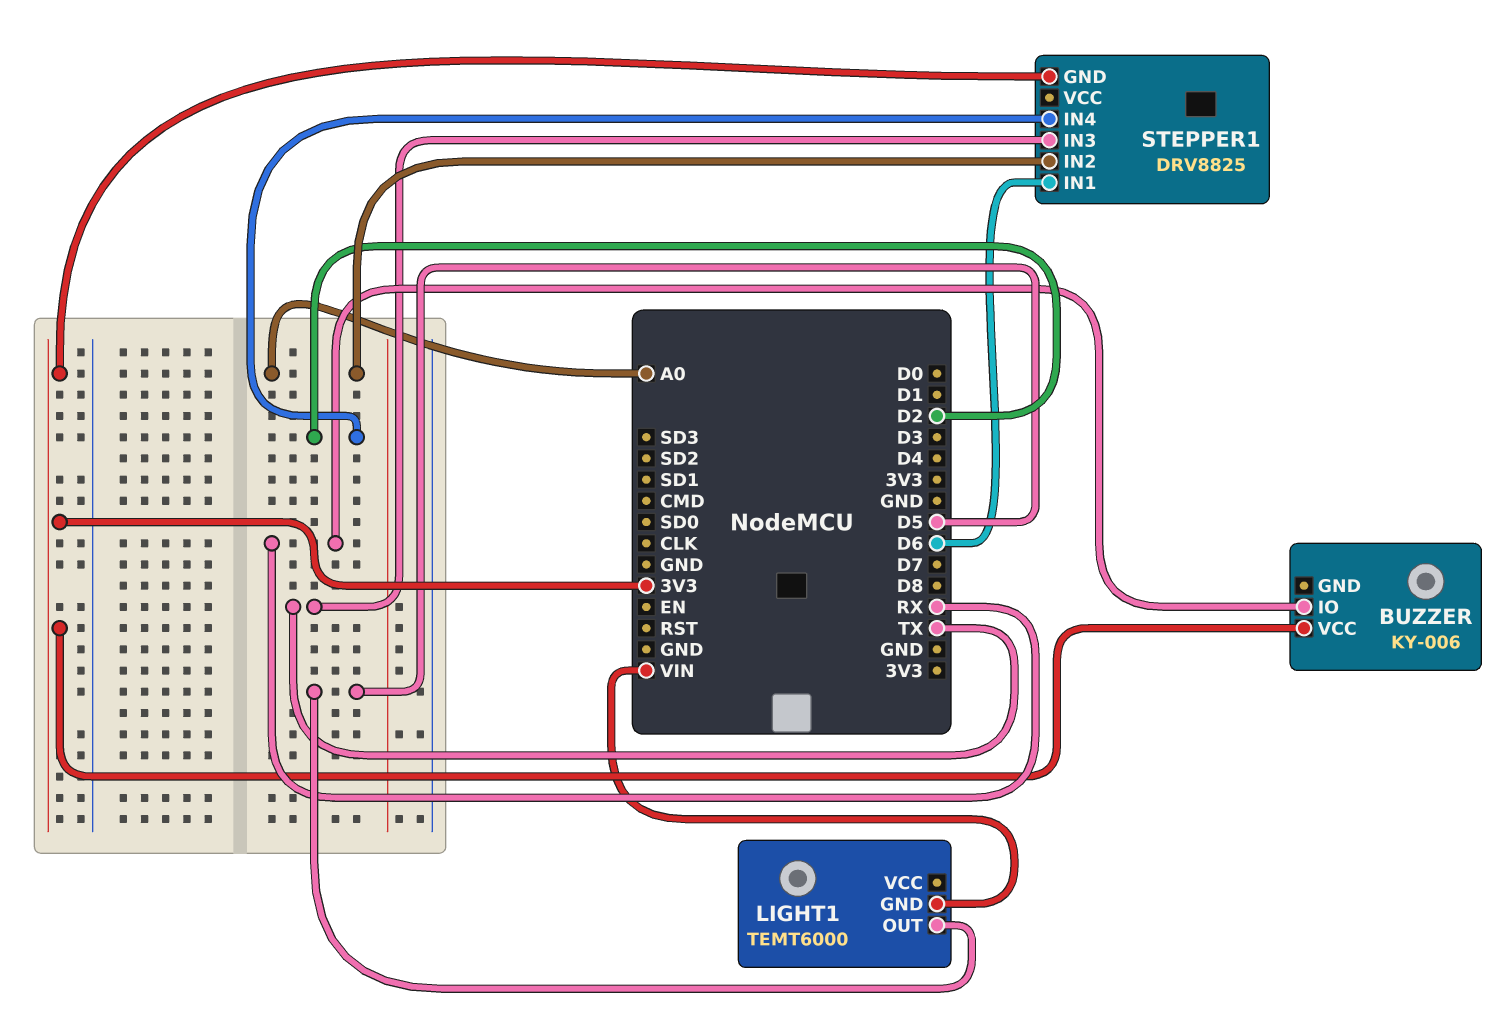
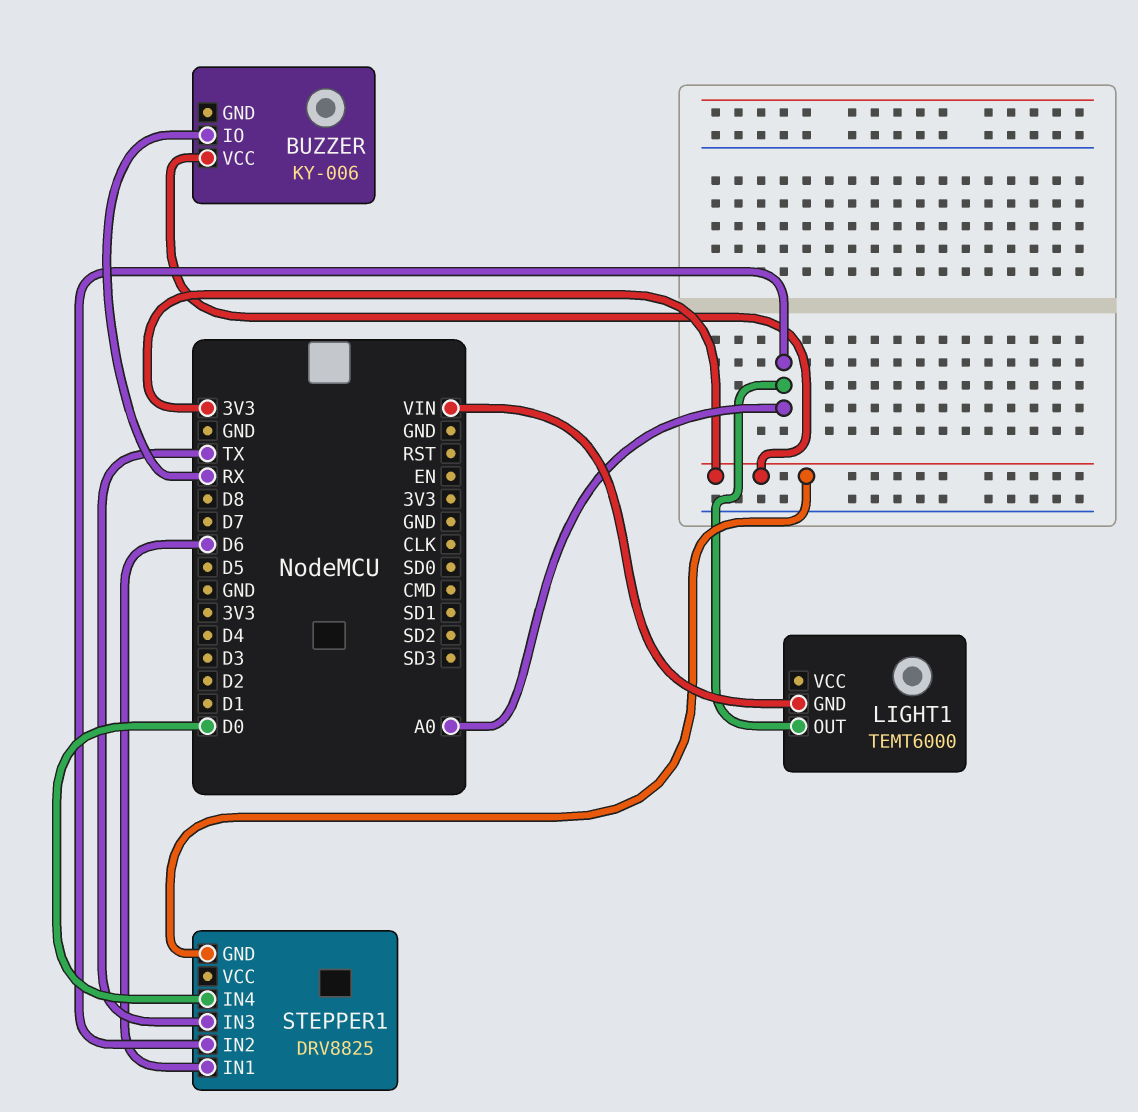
LIGHT1 pin OUT: D5 -> A0
STEPPER1 pin IN4: D2 -> D0

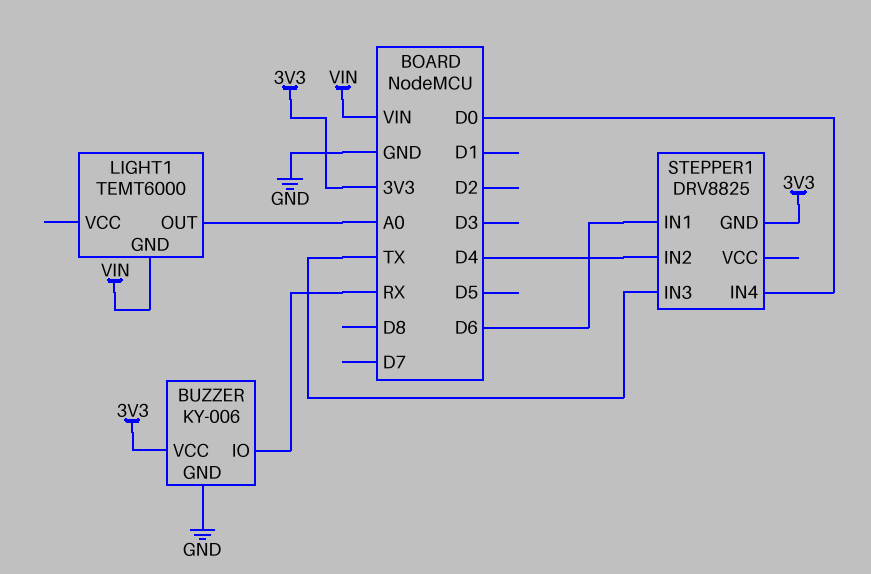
BUZZER pin GND: none -> GND
STEPPER1 pin IN2: A0 -> D4

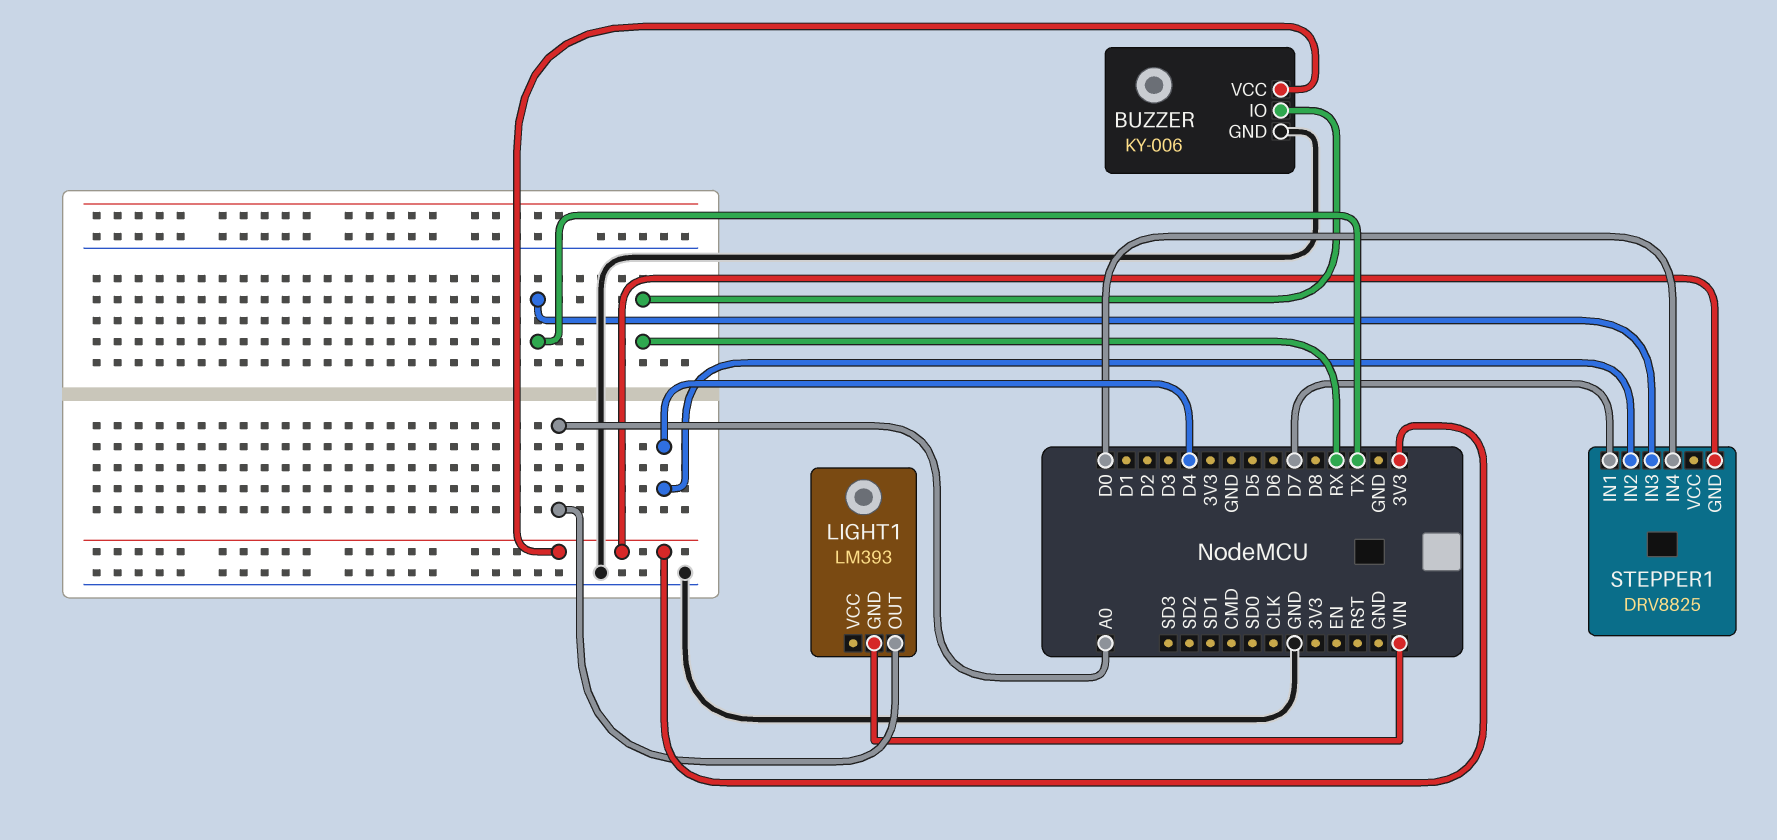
LIGHT1: TEMT6000 -> LM393
STEPPER1 pin IN1: D6 -> D7

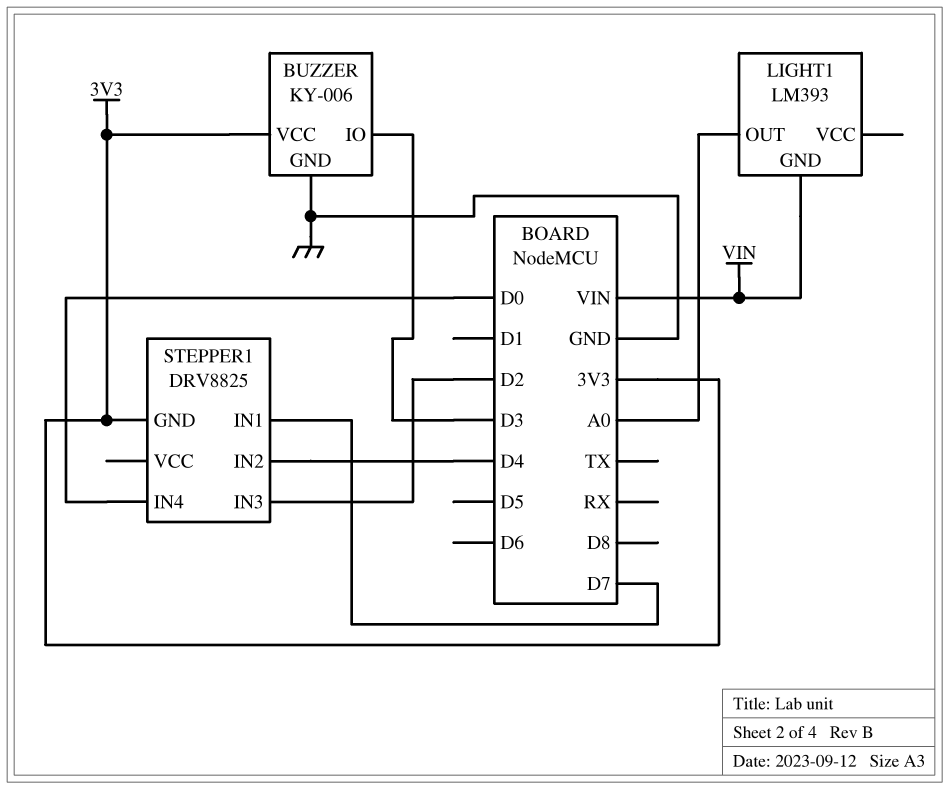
BUZZER pin IO: RX -> D3
STEPPER1 pin IN3: TX -> D2

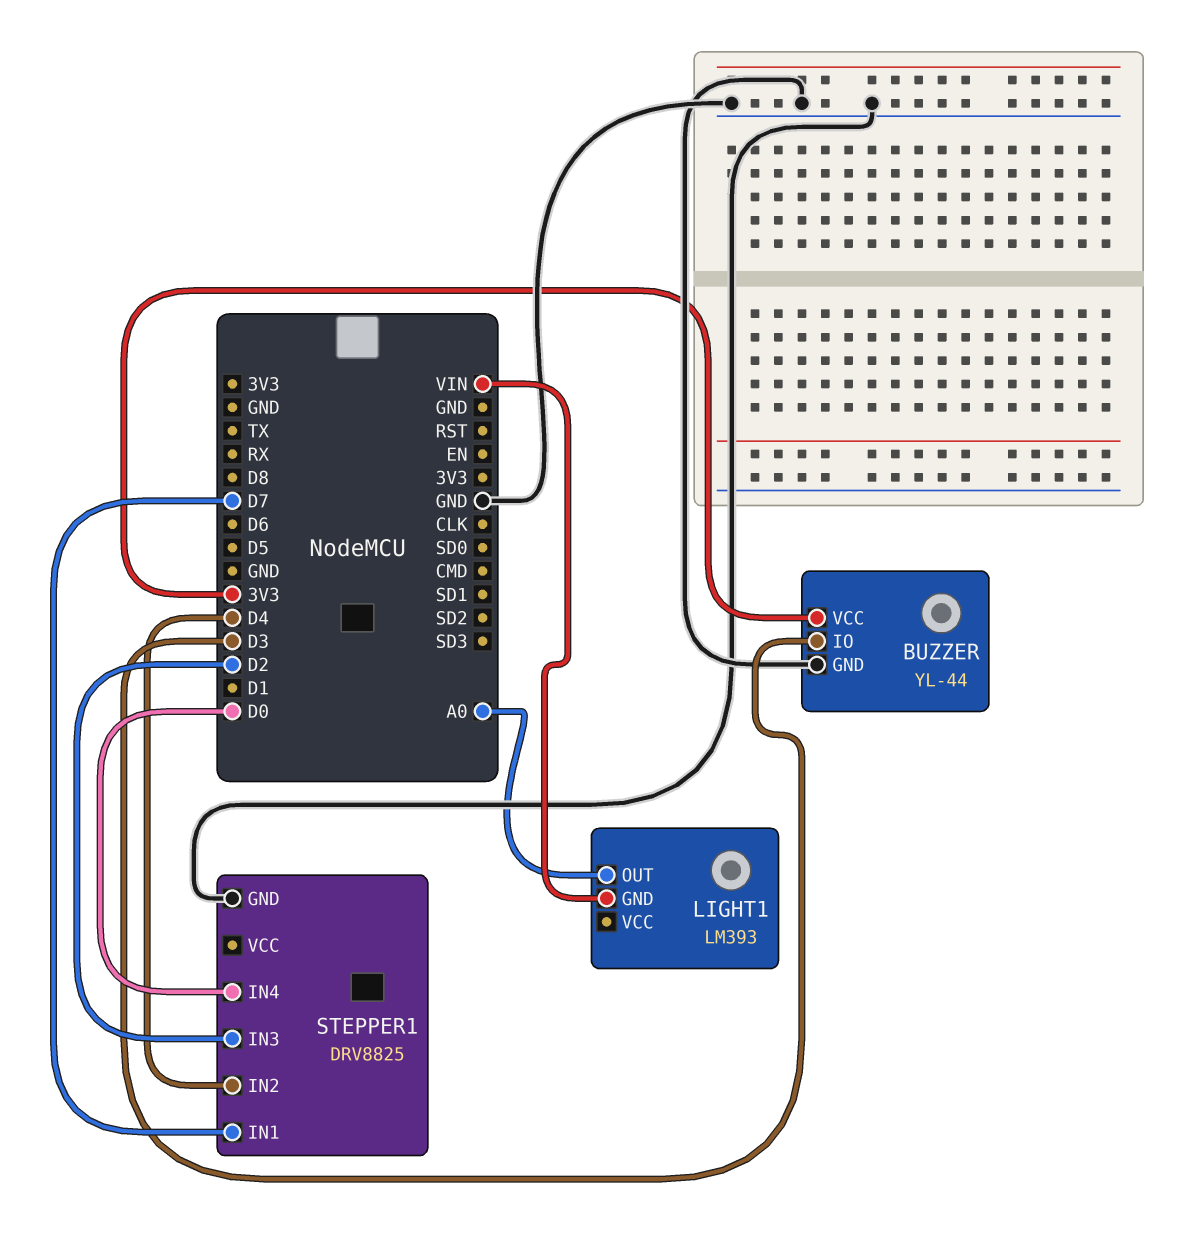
BUZZER: KY-006 -> YL-44
STEPPER1 pin GND: 3V3 -> GND

